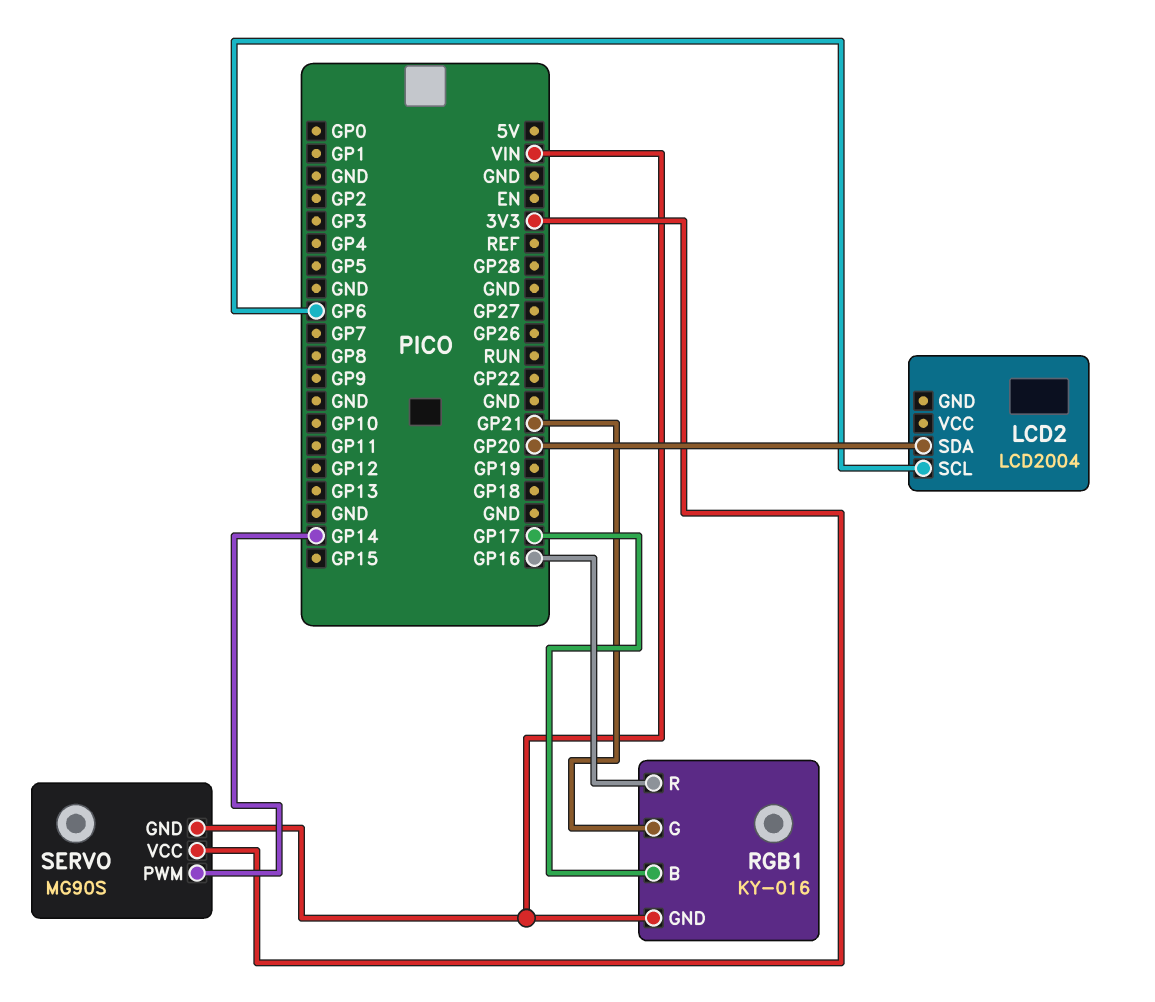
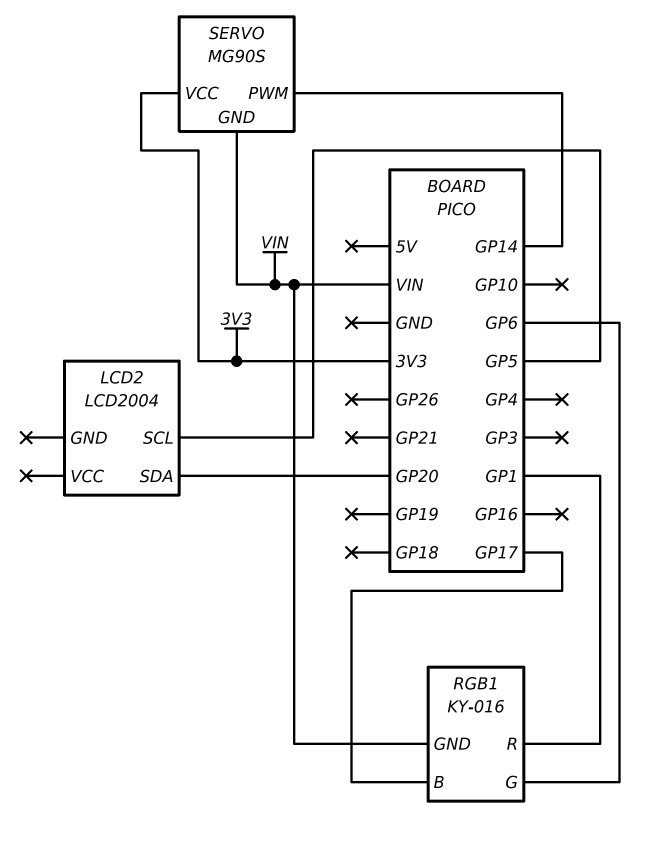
LCD2 pin SCL: GP6 -> GP5
RGB1 pin G: GP21 -> GP6
RGB1 pin R: GP16 -> GP1

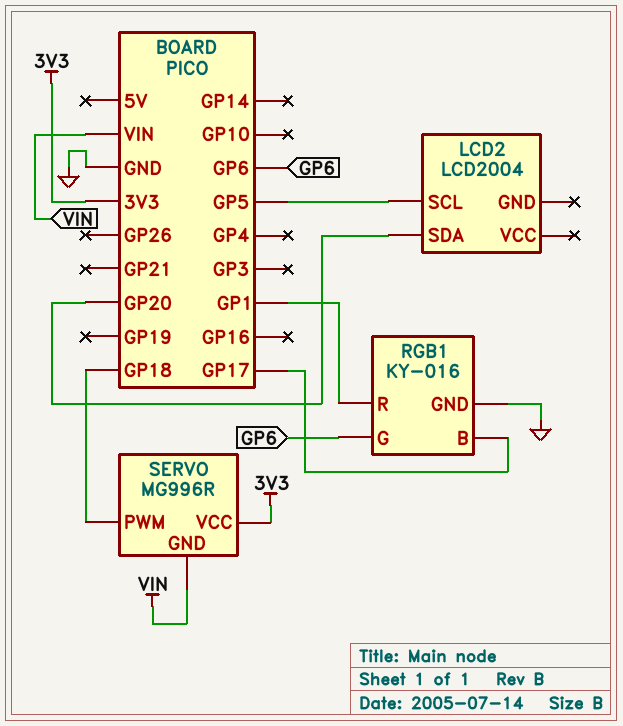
RGB1 pin GND: VIN -> GND
SERVO: MG90S -> MG996R
SERVO pin PWM: GP14 -> GP18

